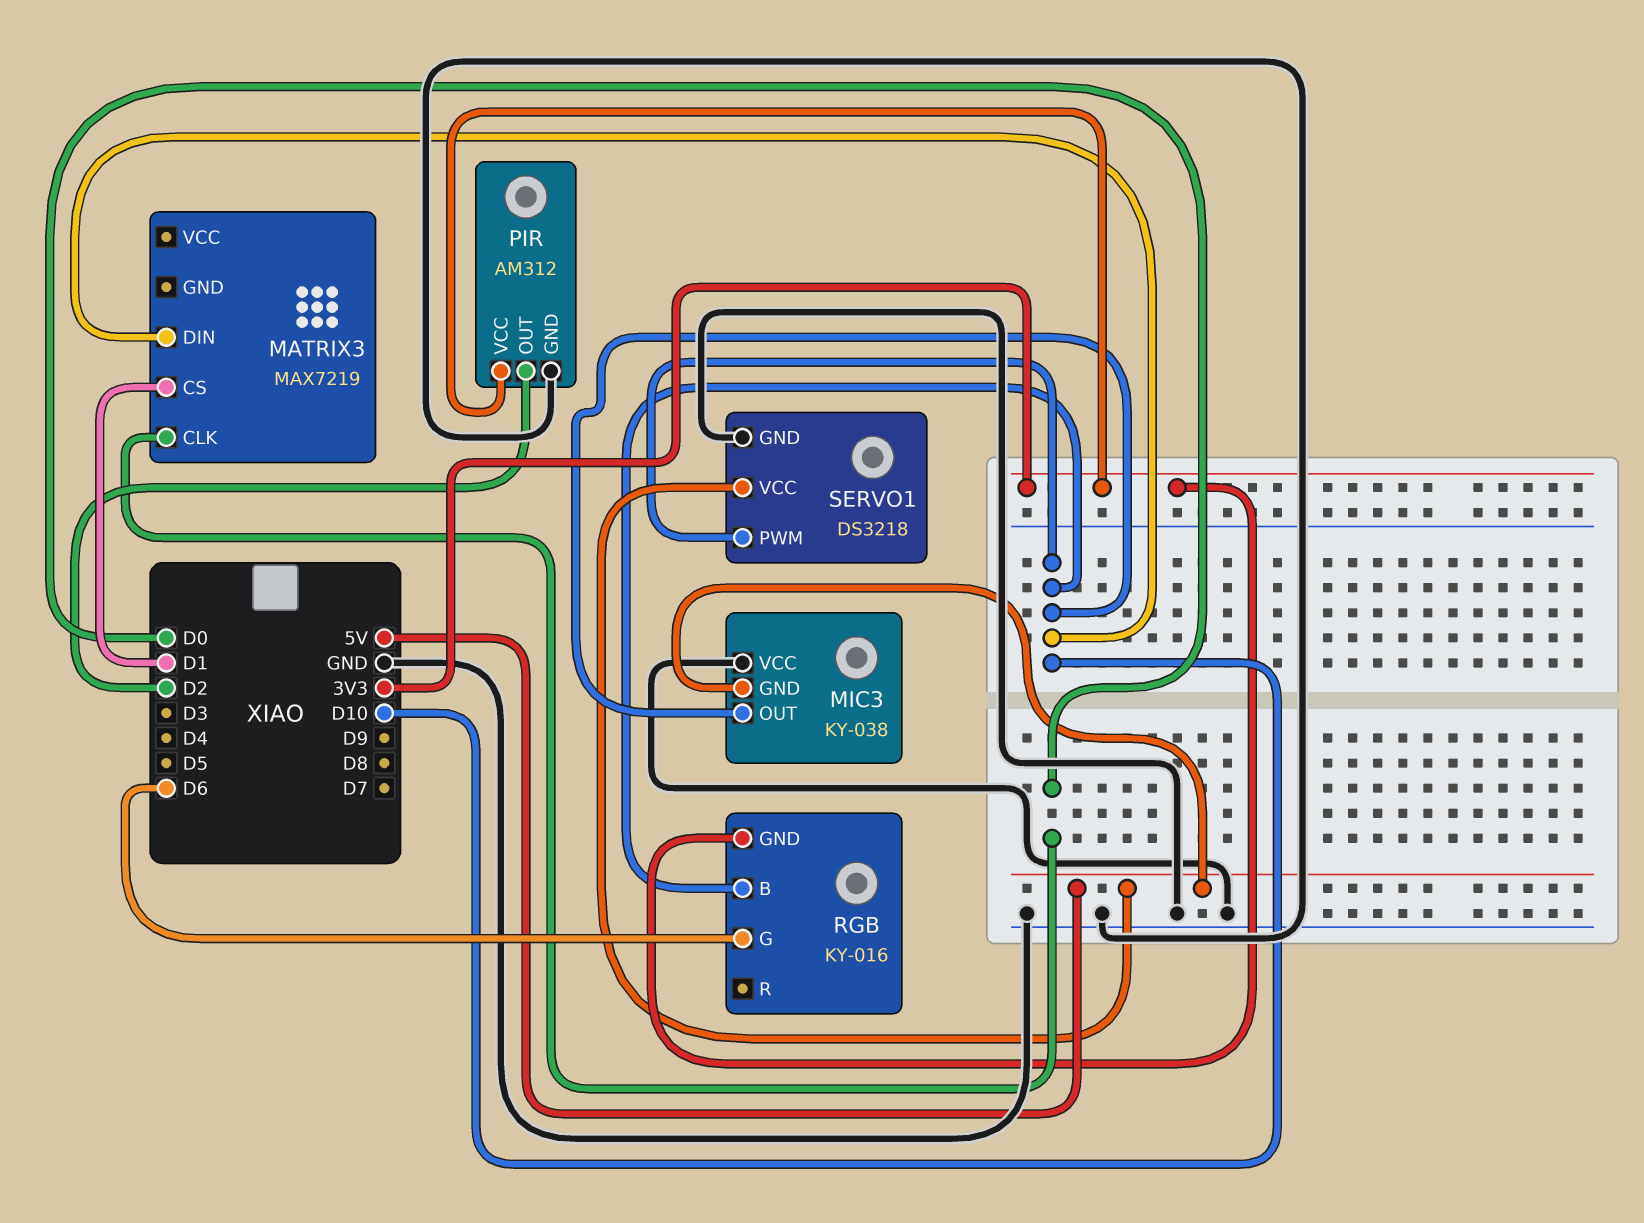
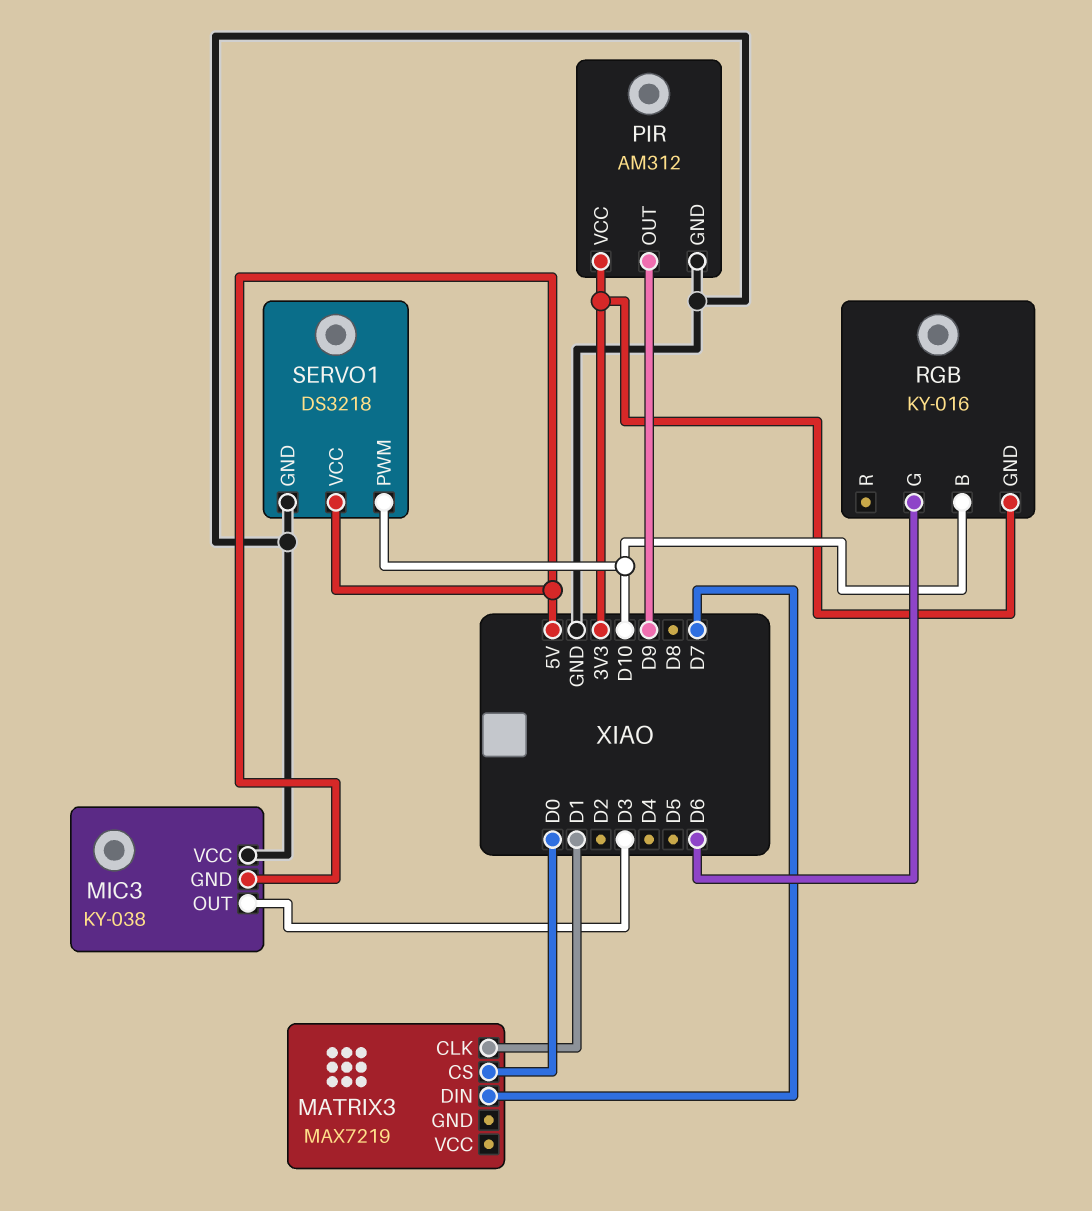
MATRIX3 pin CLK: D0 -> D1
MATRIX3 pin CS: D1 -> D0
MATRIX3 pin DIN: D10 -> D7
MIC3 pin OUT: D10 -> D3
PIR pin OUT: D2 -> D9

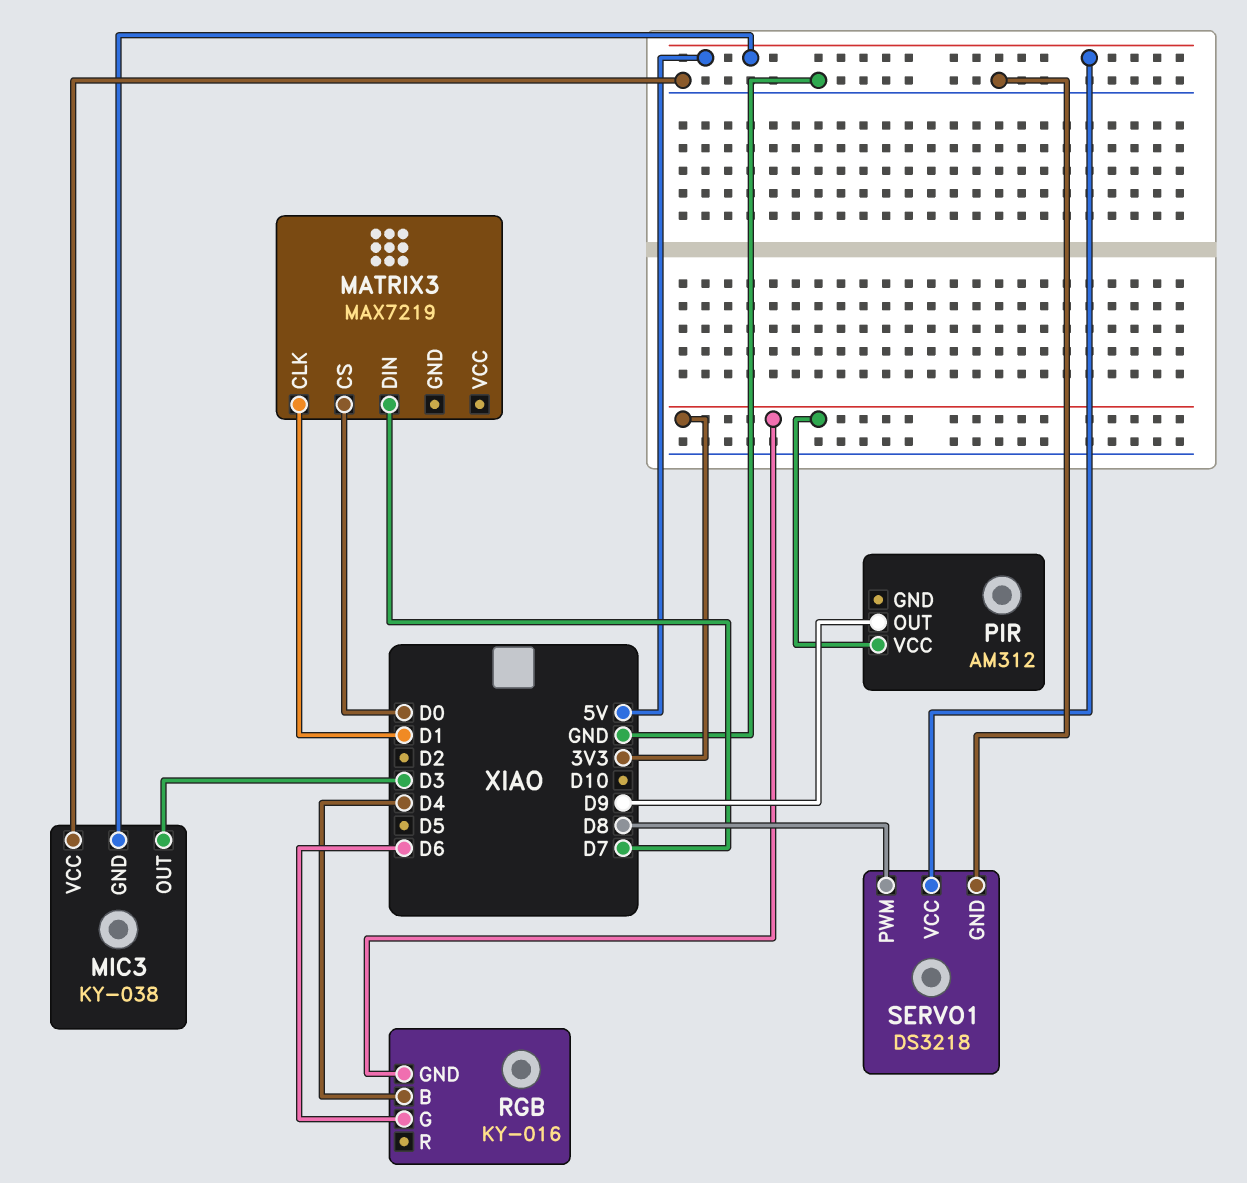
PIR pin GND: GND -> none
RGB pin B: D10 -> D4
SERVO1 pin PWM: D10 -> D8

